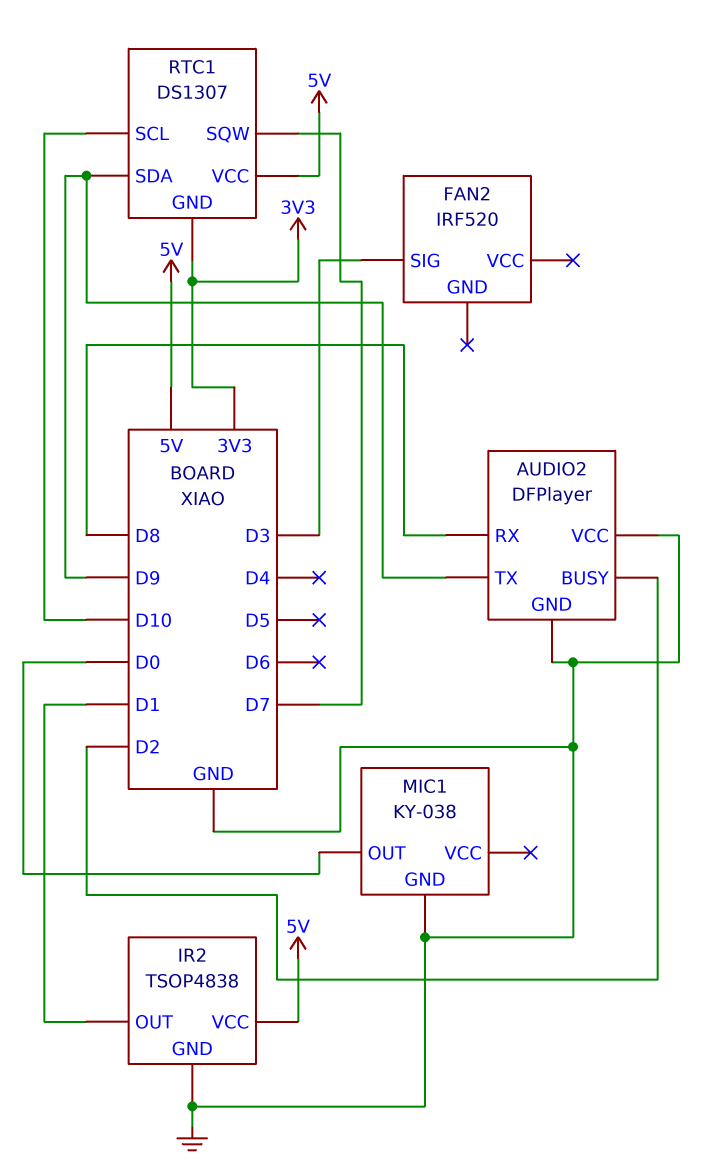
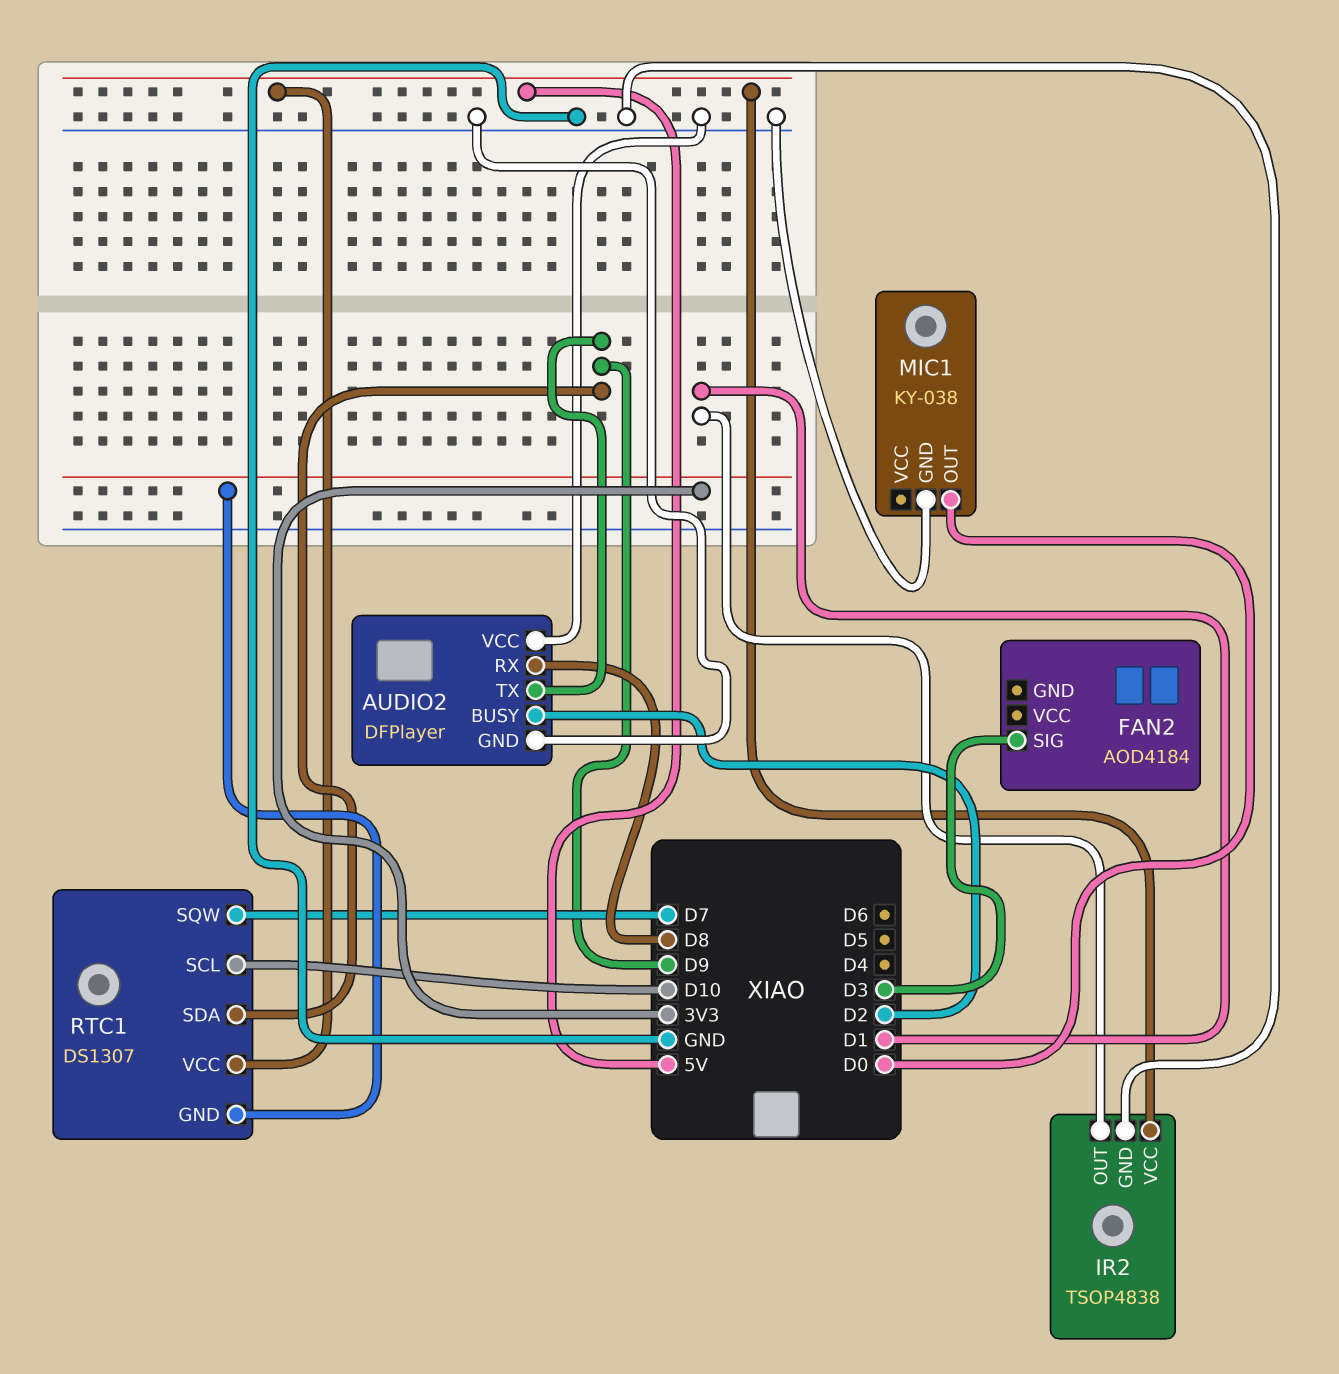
FAN2: IRF520 -> AOD4184

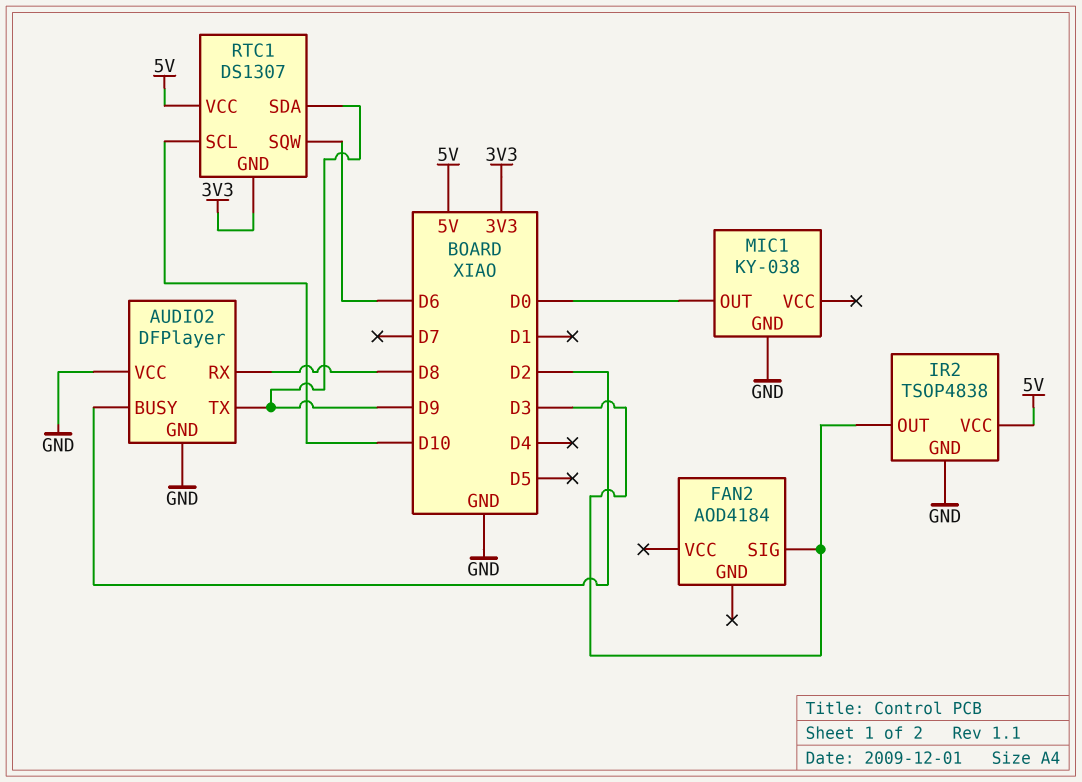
IR2 pin OUT: D1 -> D3
RTC1 pin SQW: D7 -> D6

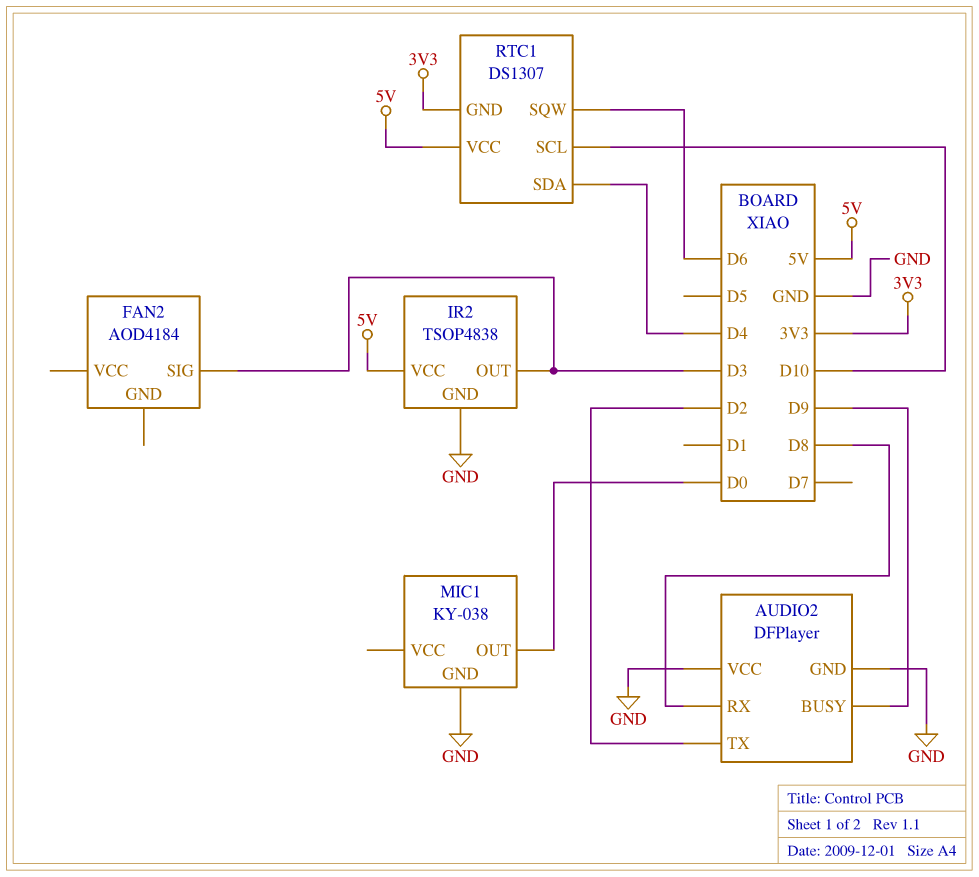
AUDIO2 pin BUSY: D2 -> D9
AUDIO2 pin TX: D9 -> D2
RTC1 pin SDA: D9 -> D4

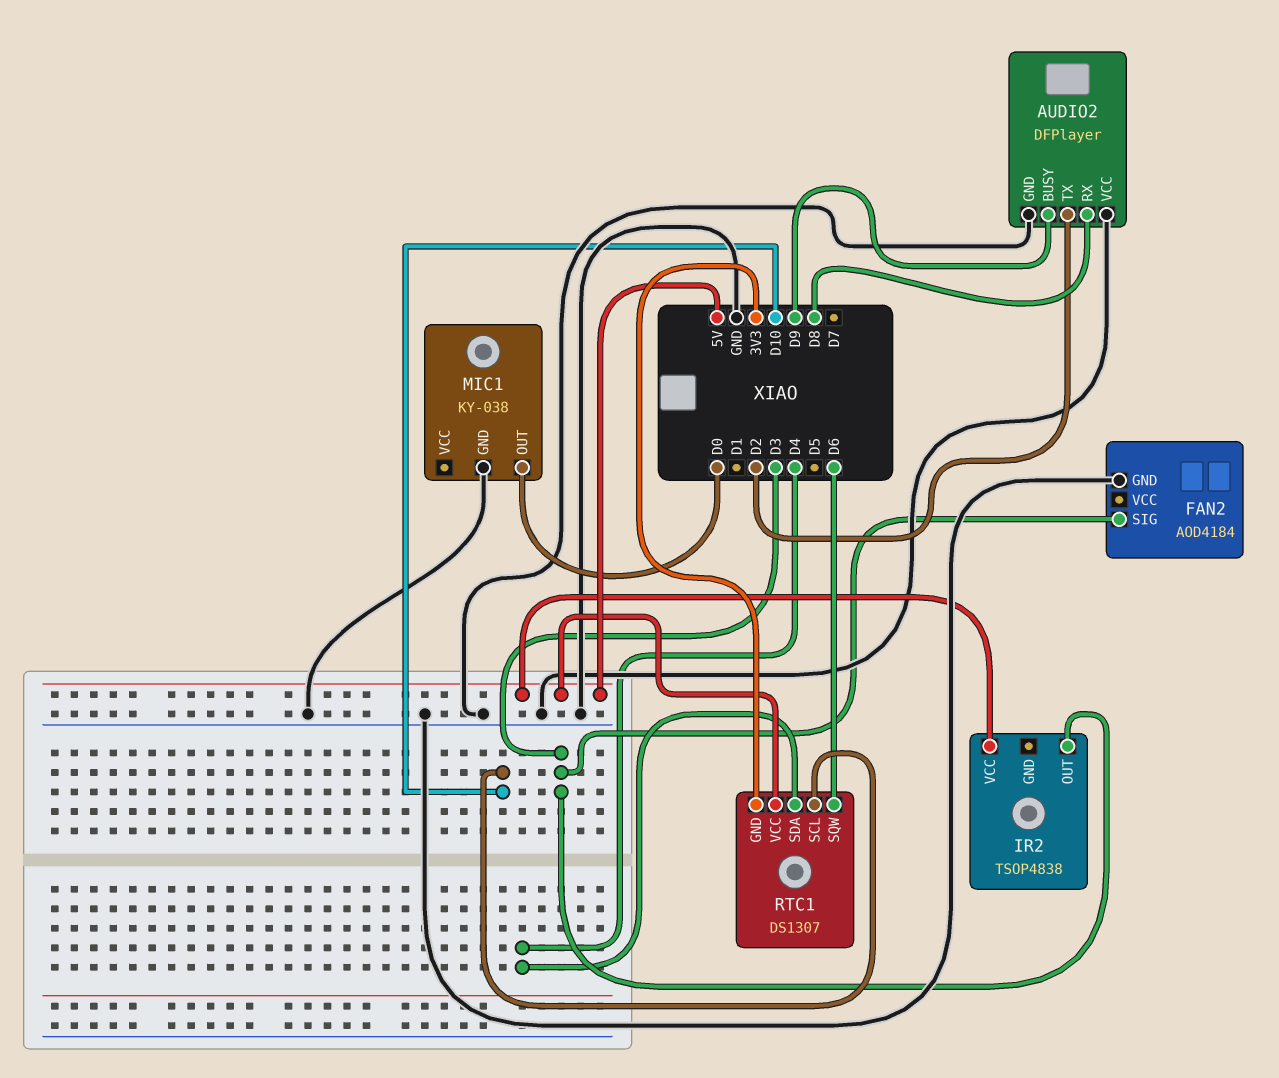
FAN2 pin GND: none -> GND
IR2 pin GND: GND -> none

